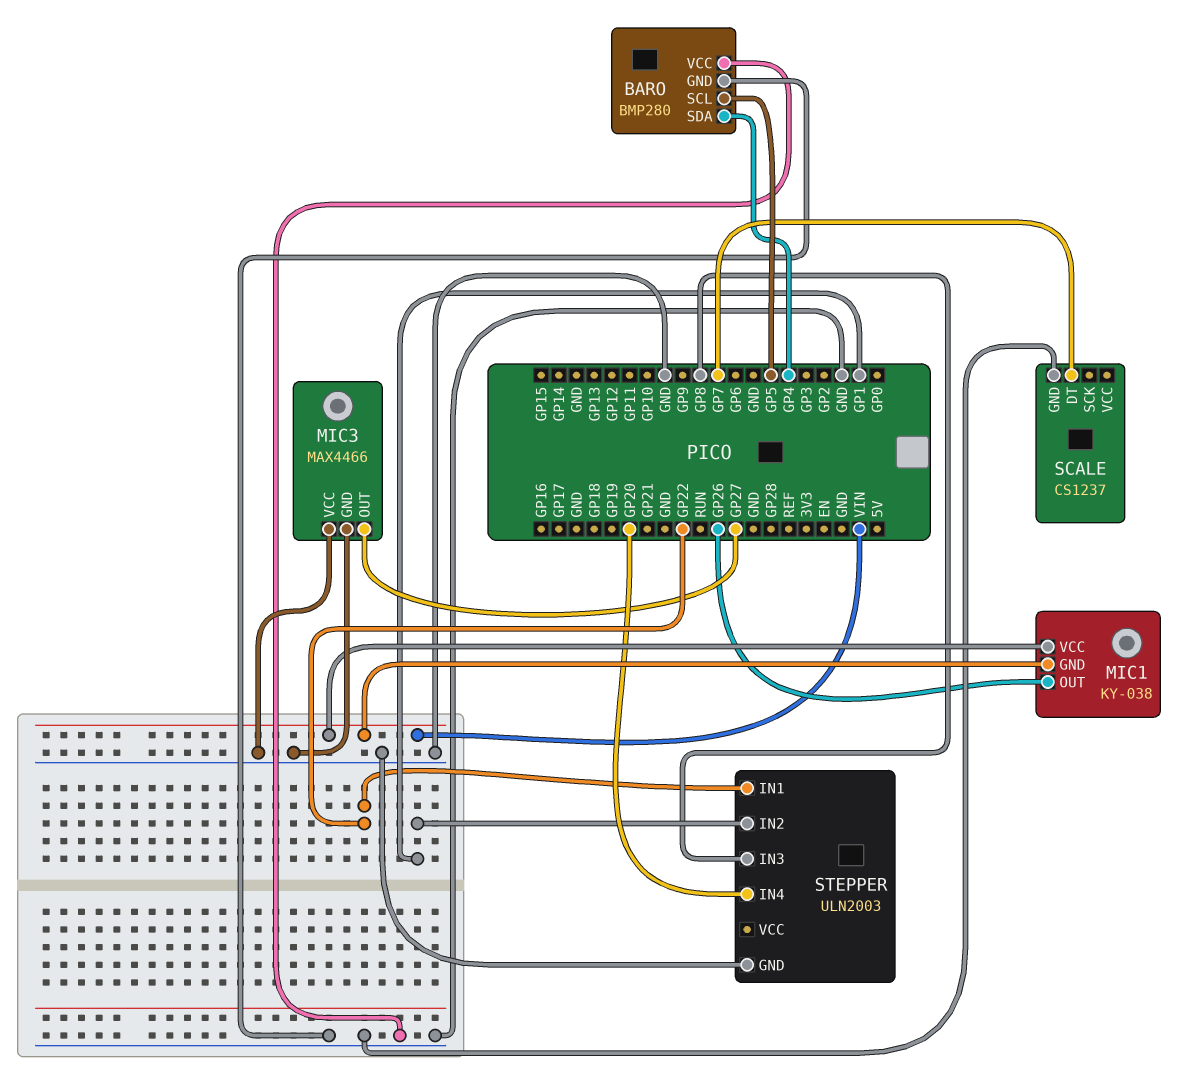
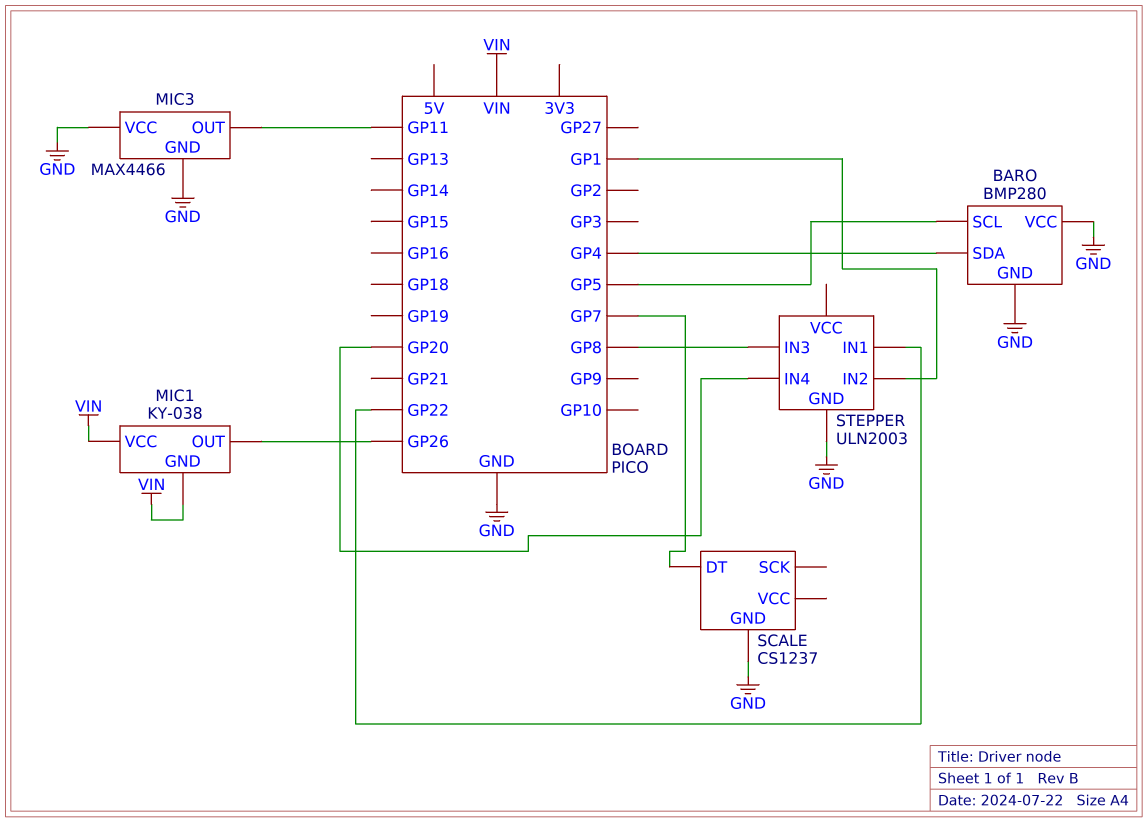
MIC3 pin OUT: GP27 -> GP11

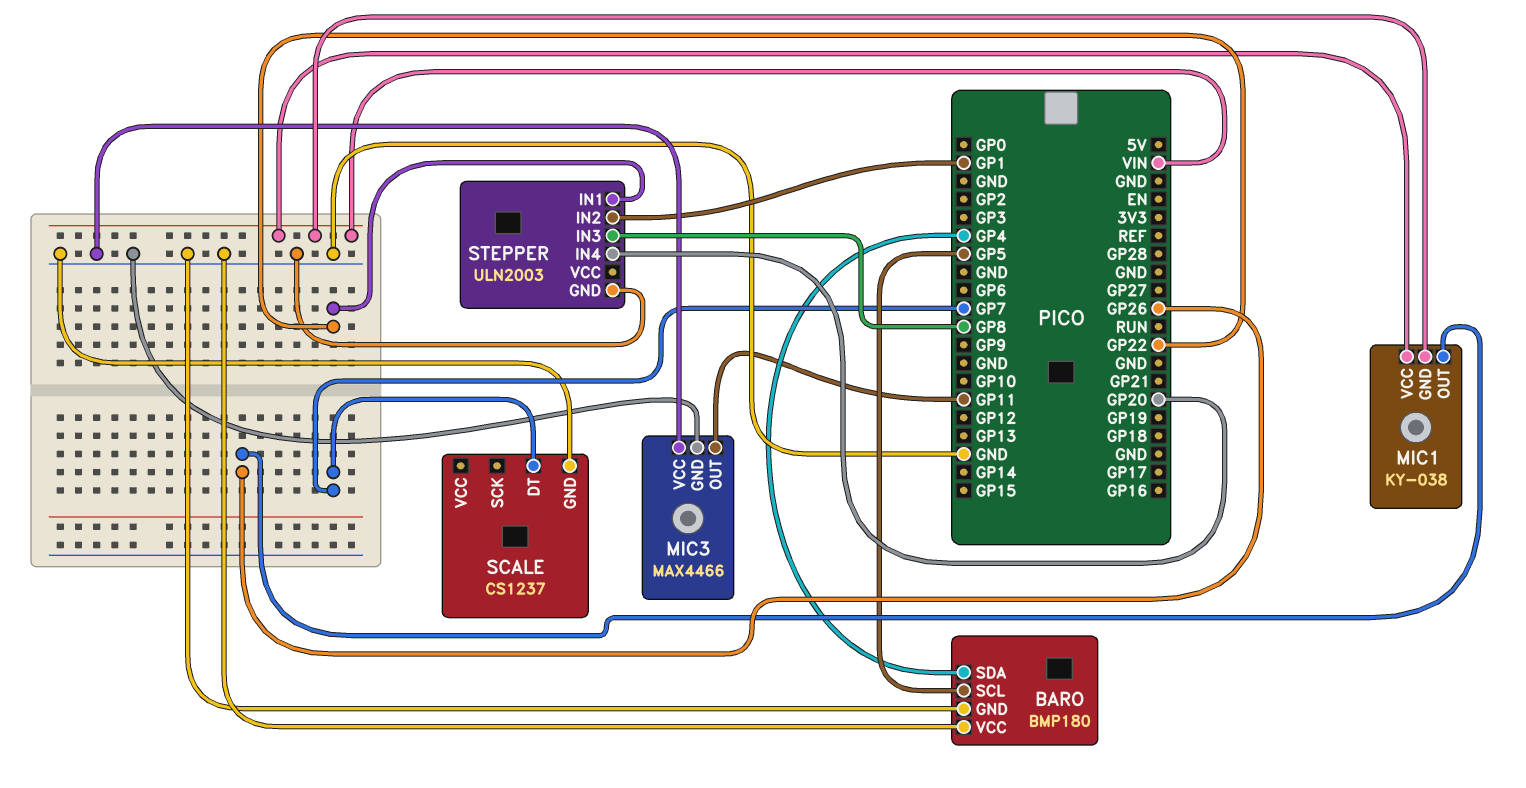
BARO: BMP280 -> BMP180

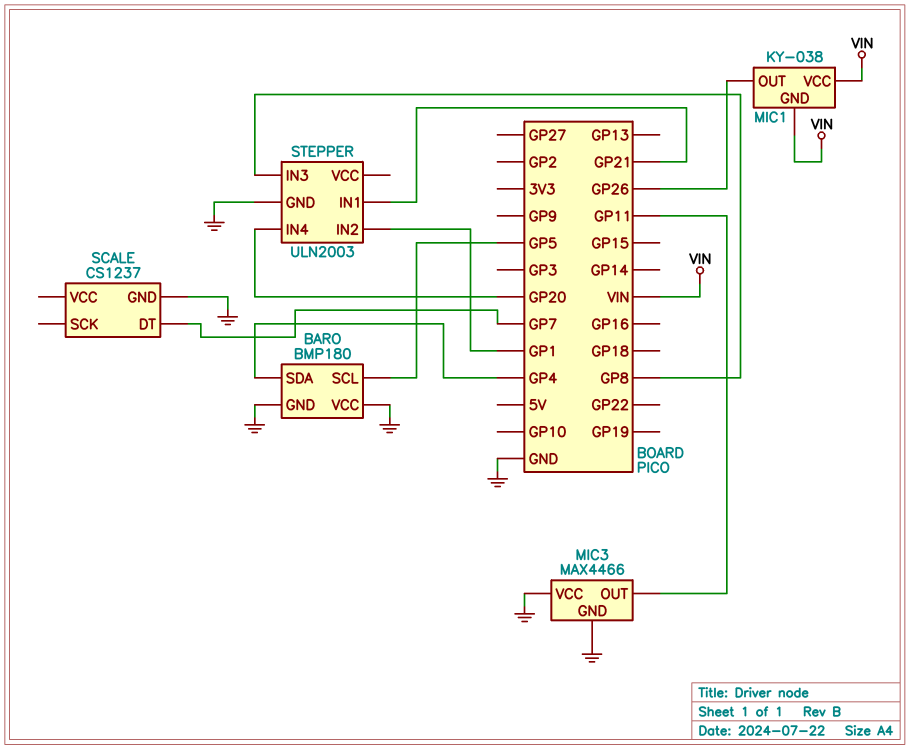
STEPPER pin IN1: GP22 -> GP21

